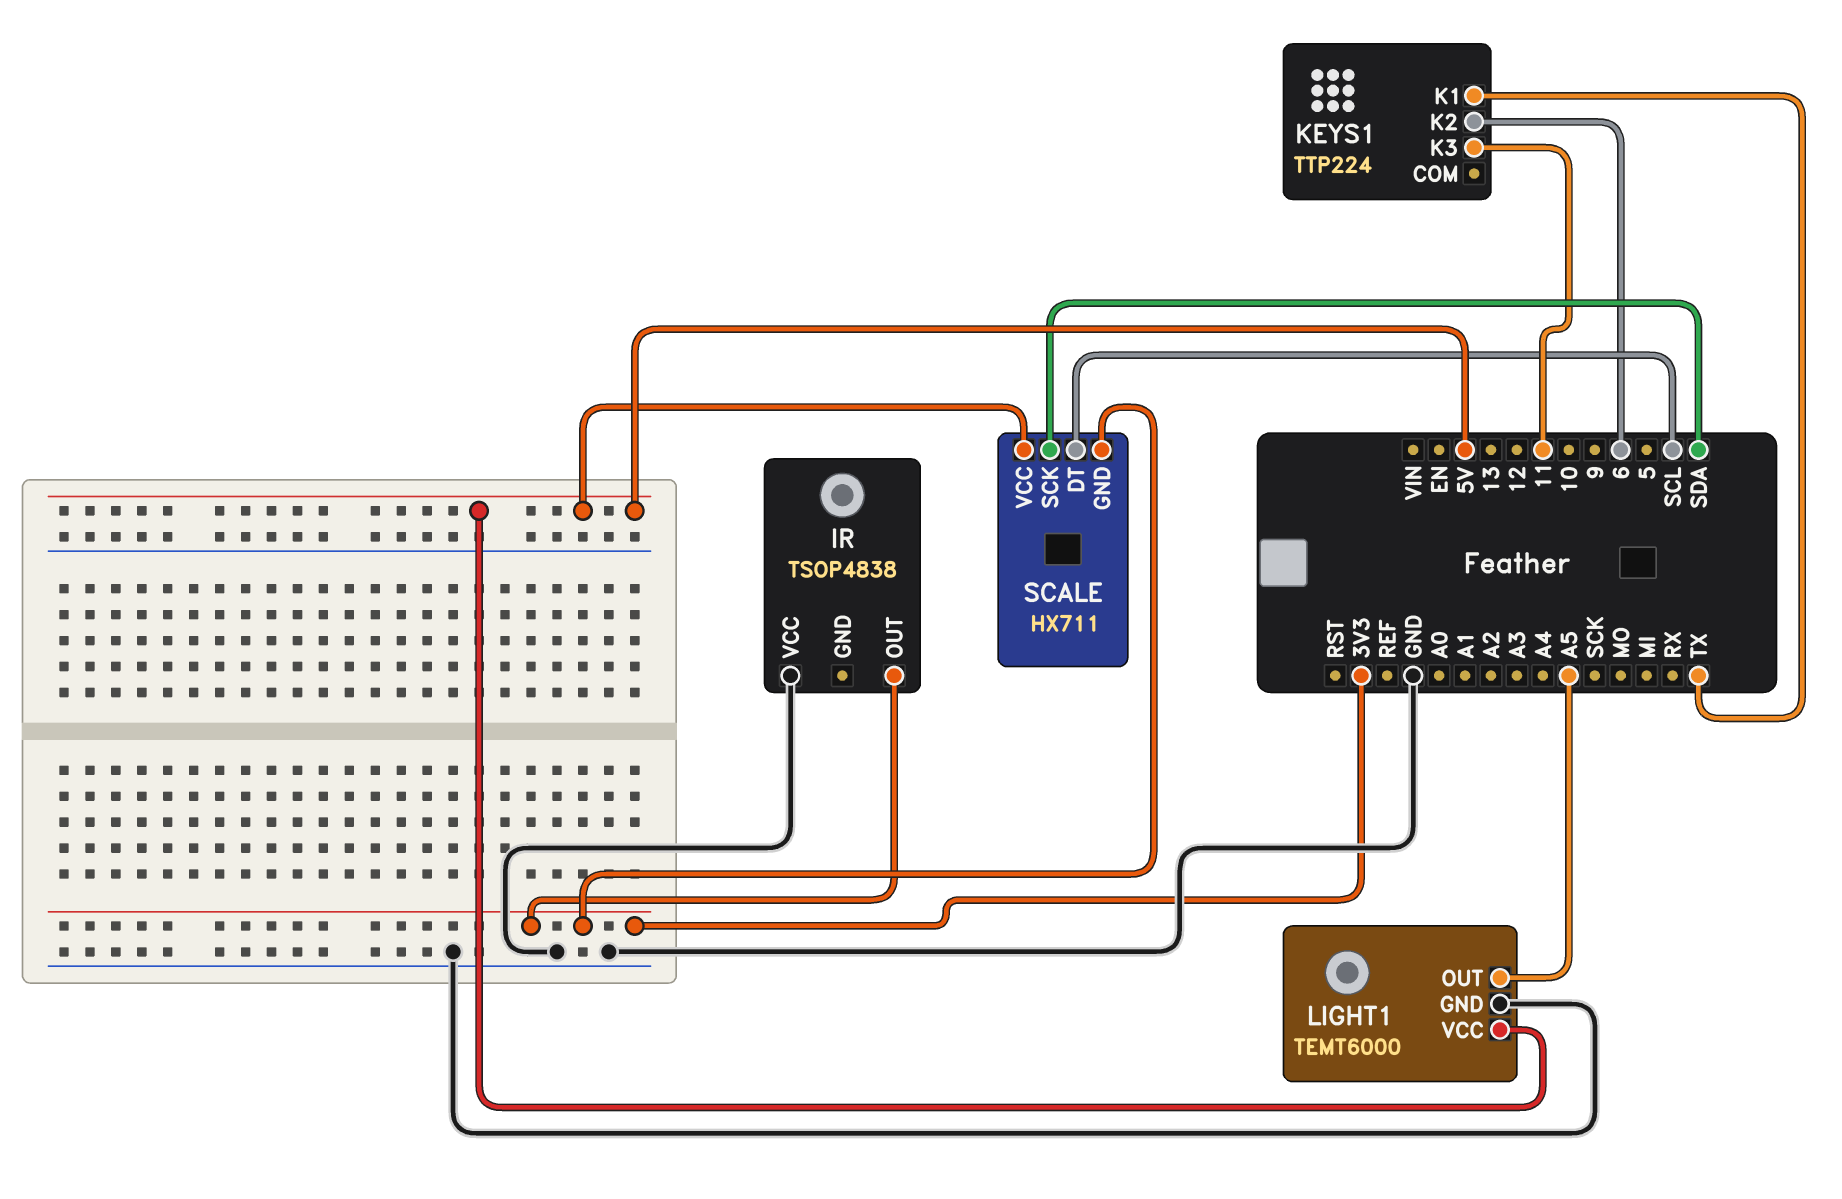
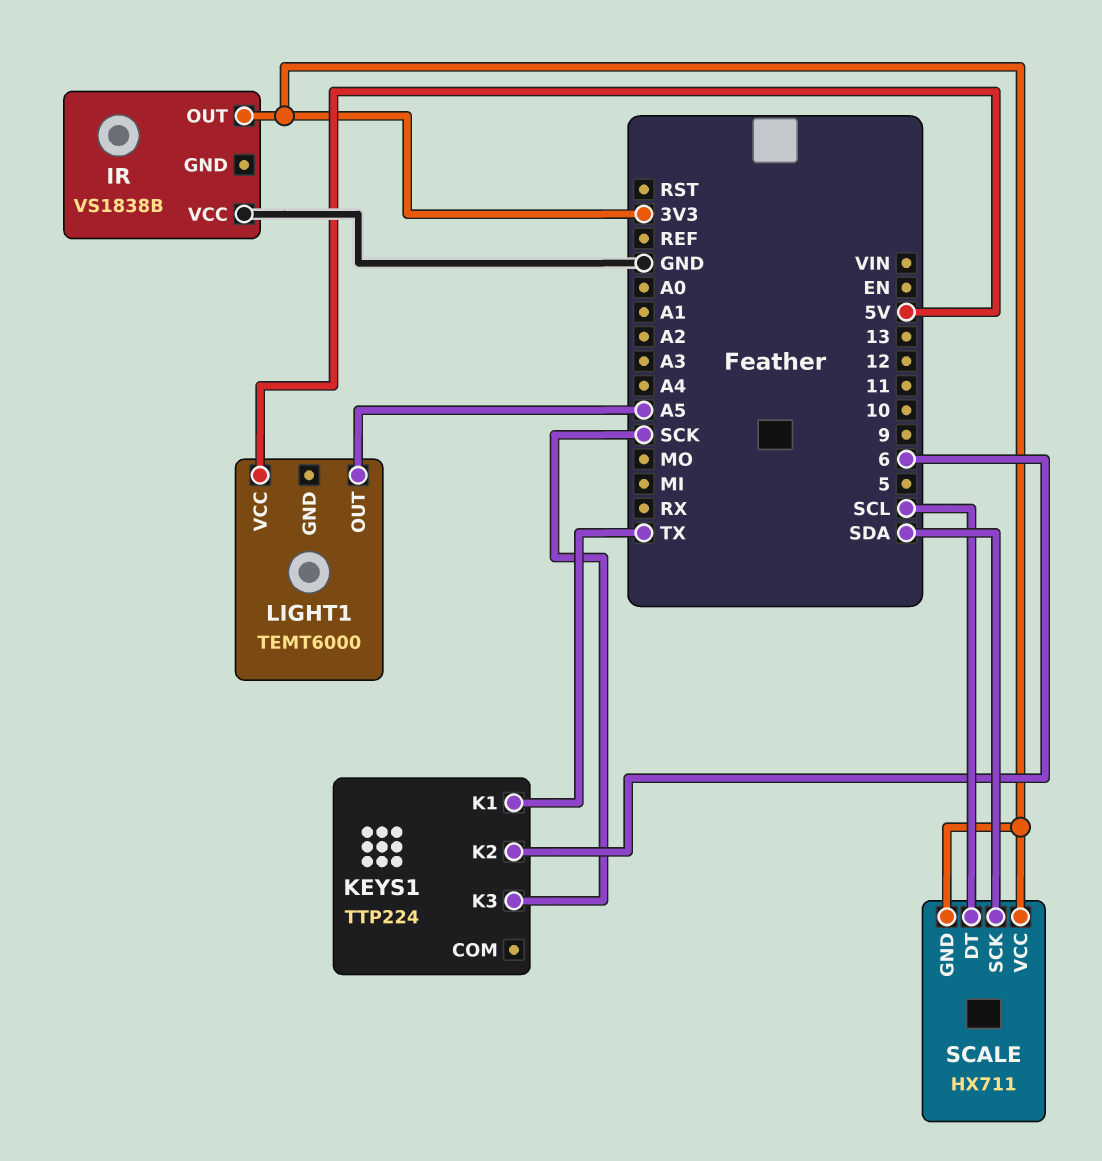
IR: TSOP4838 -> VS1838B
KEYS1 pin K3: 11 -> SCK
LIGHT1 pin GND: GND -> none
SCALE pin VCC: 5V -> 3V3

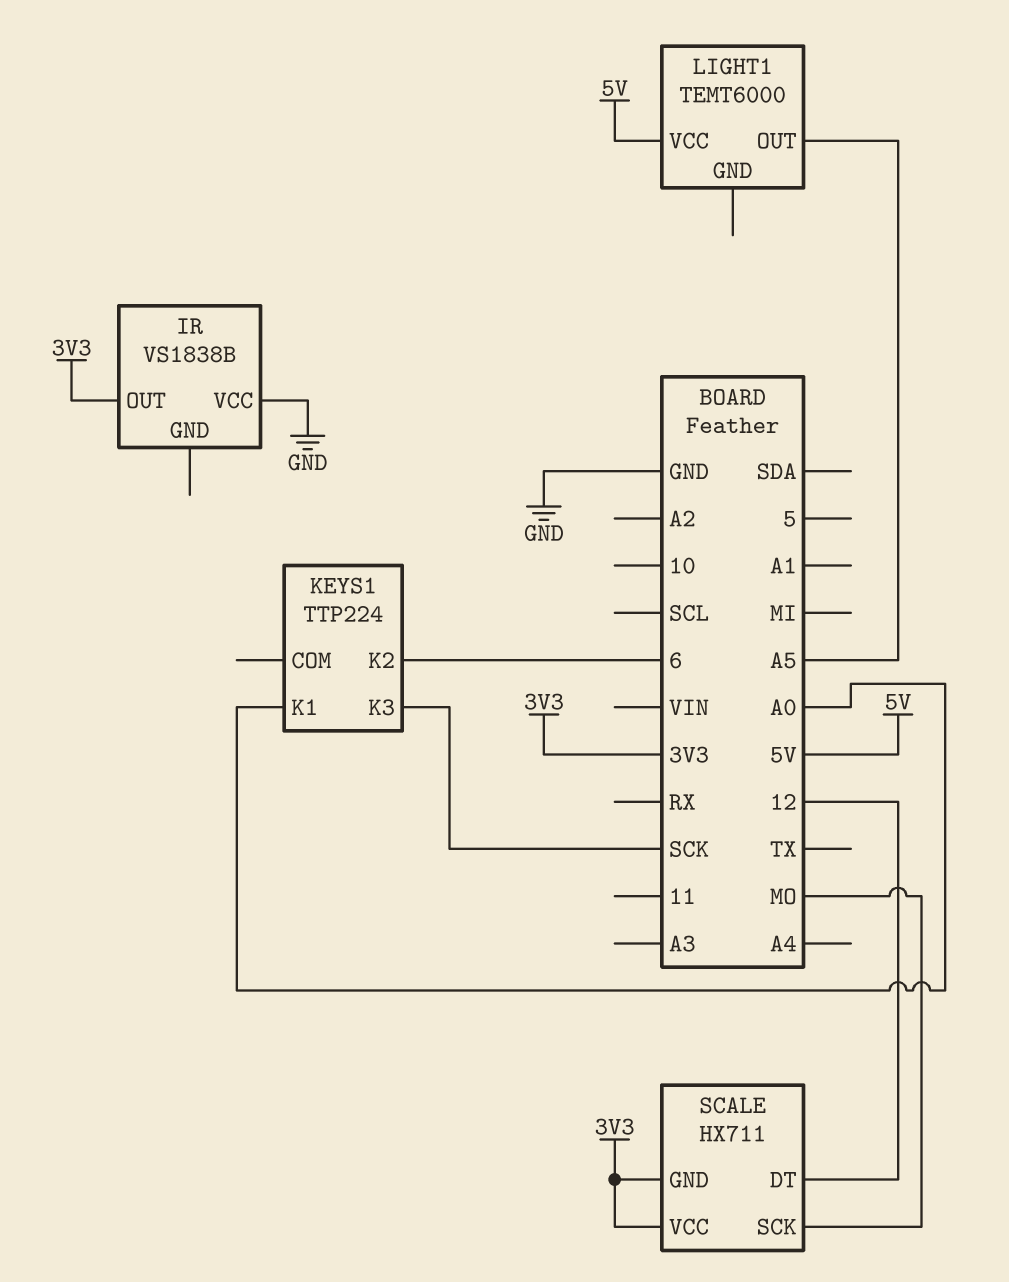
KEYS1 pin K1: TX -> A0
SCALE pin DT: SCL -> 12
SCALE pin SCK: SDA -> MO

